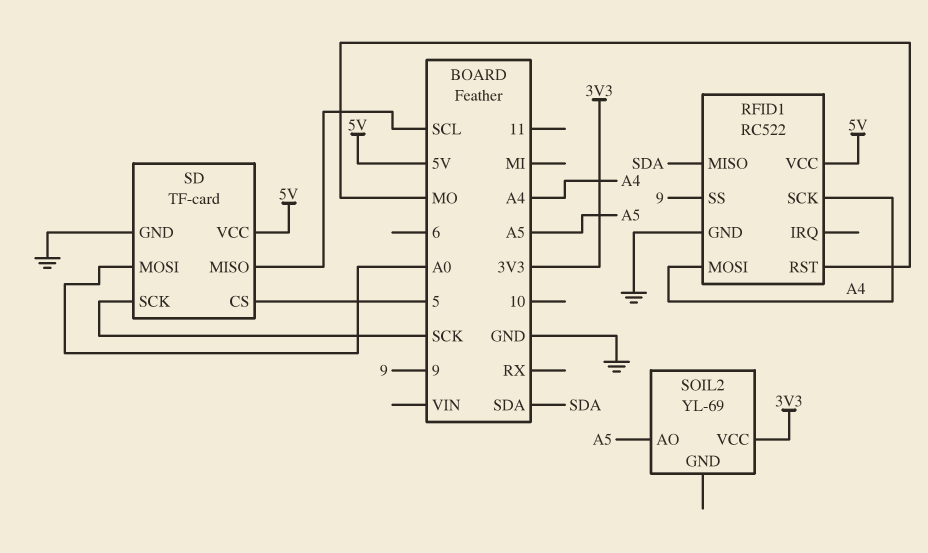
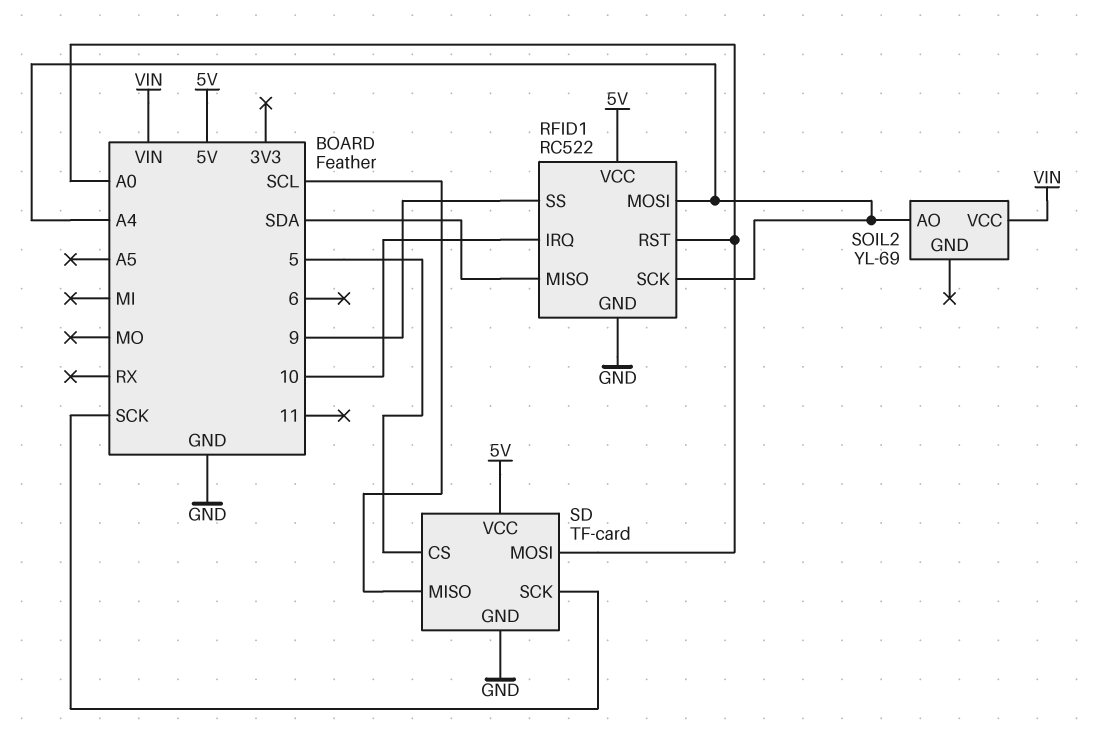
RFID1 pin IRQ: none -> 10
RFID1 pin RST: MO -> A0
SOIL2 pin AO: A5 -> A4
SOIL2 pin VCC: 3V3 -> VIN

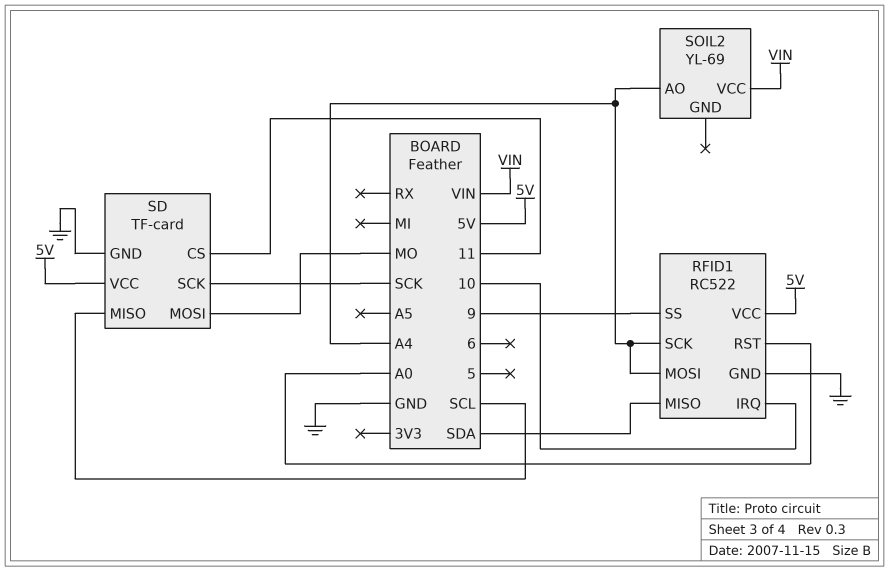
SD pin CS: 5 -> 11
SD pin MOSI: A0 -> MO

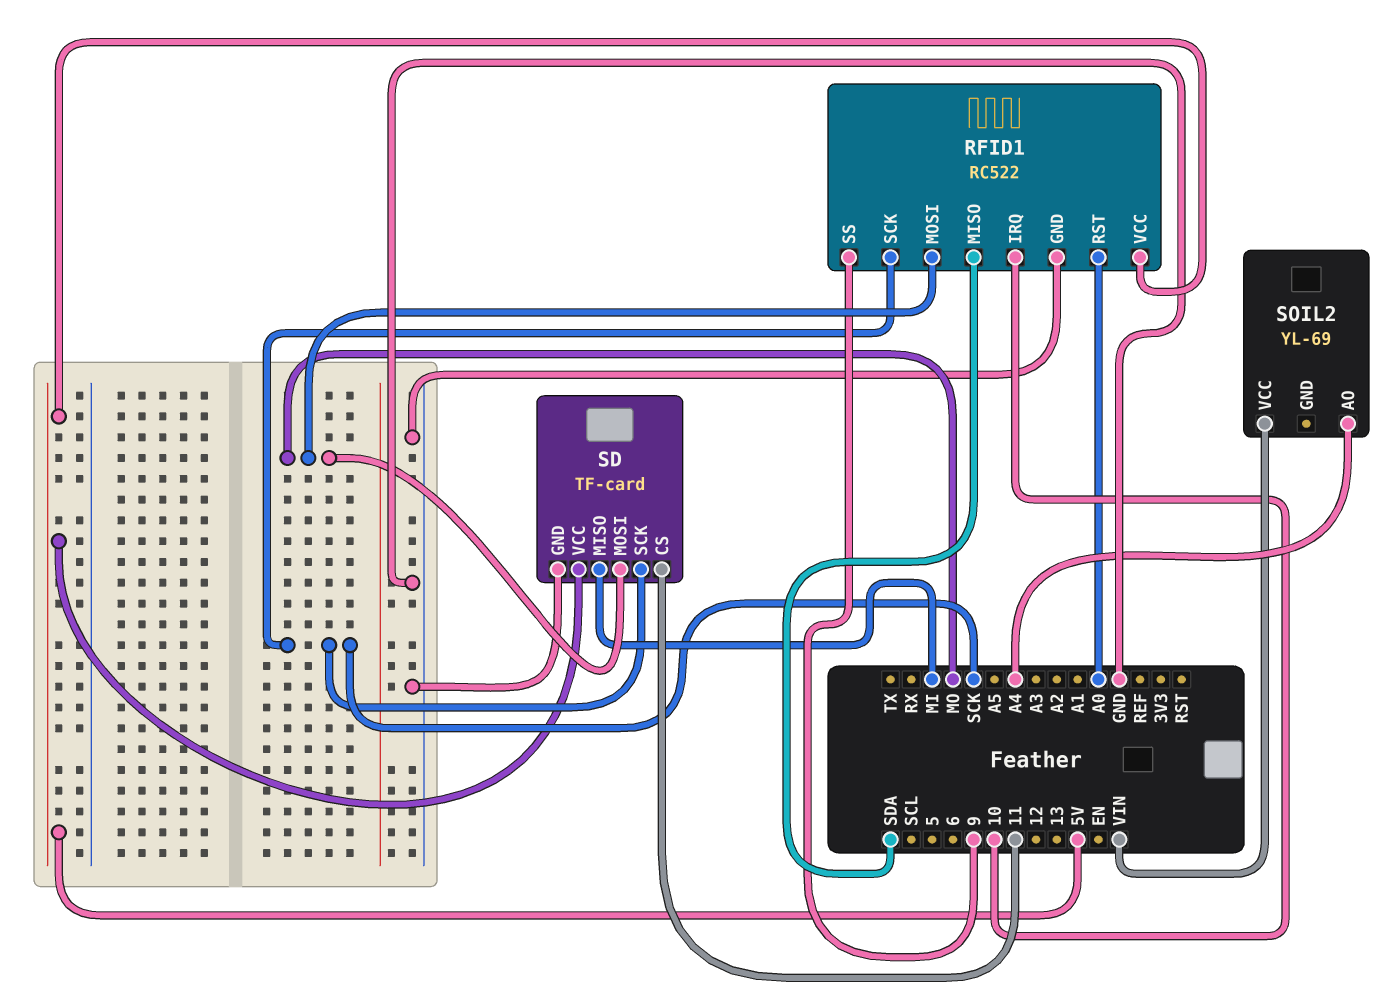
RFID1 pin MOSI: A4 -> MO
RFID1 pin SCK: A4 -> SCK
SD pin MISO: SCL -> MI

